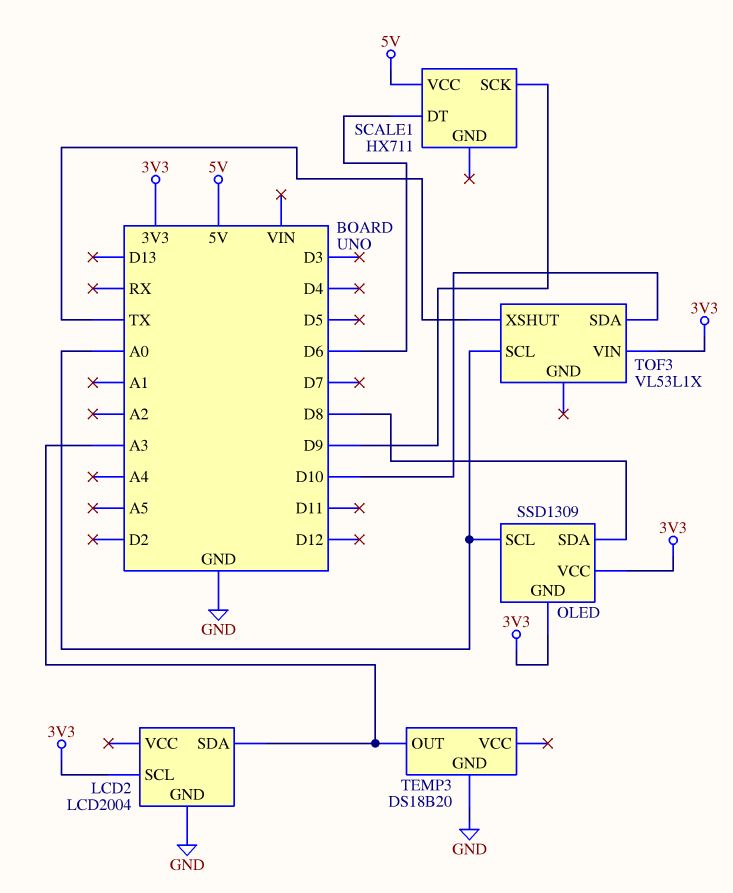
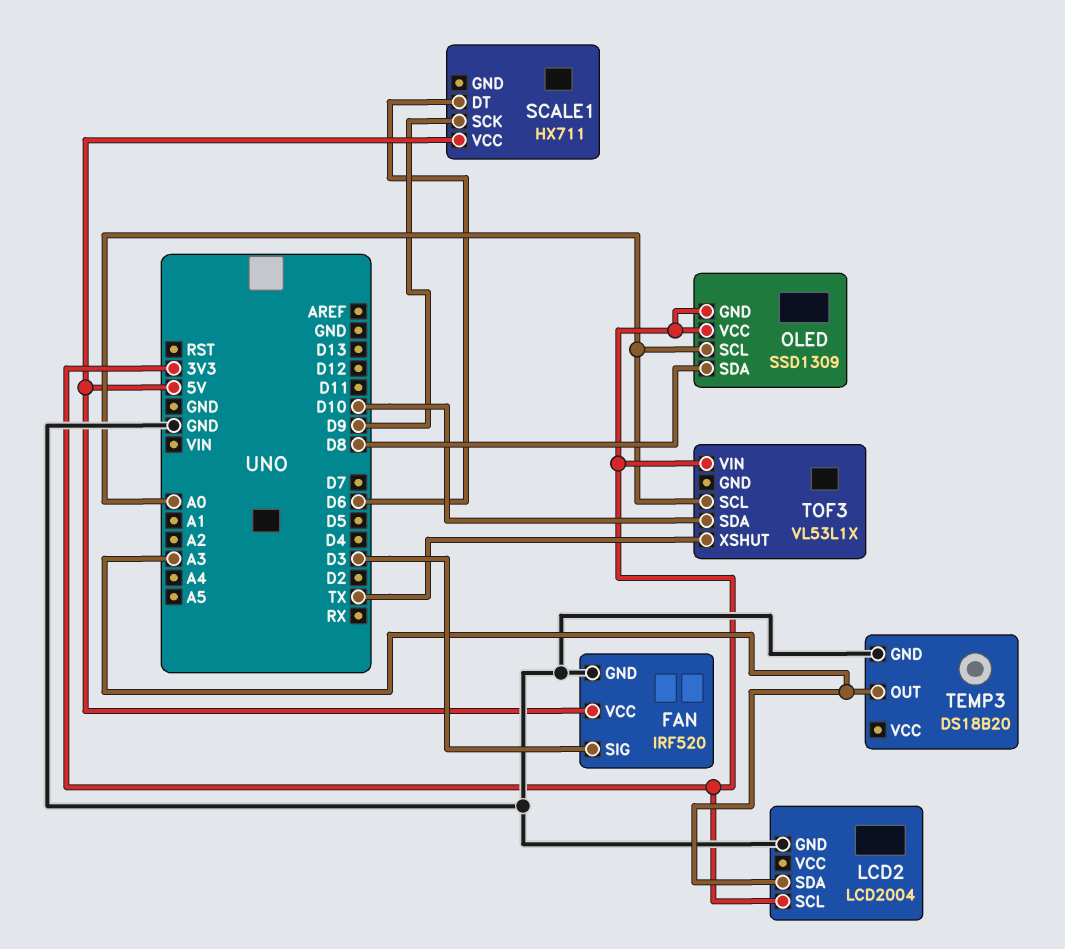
FAN: none -> IRF520
FAN pin GND: none -> GND
FAN pin SIG: none -> D3
FAN pin VCC: none -> 5V

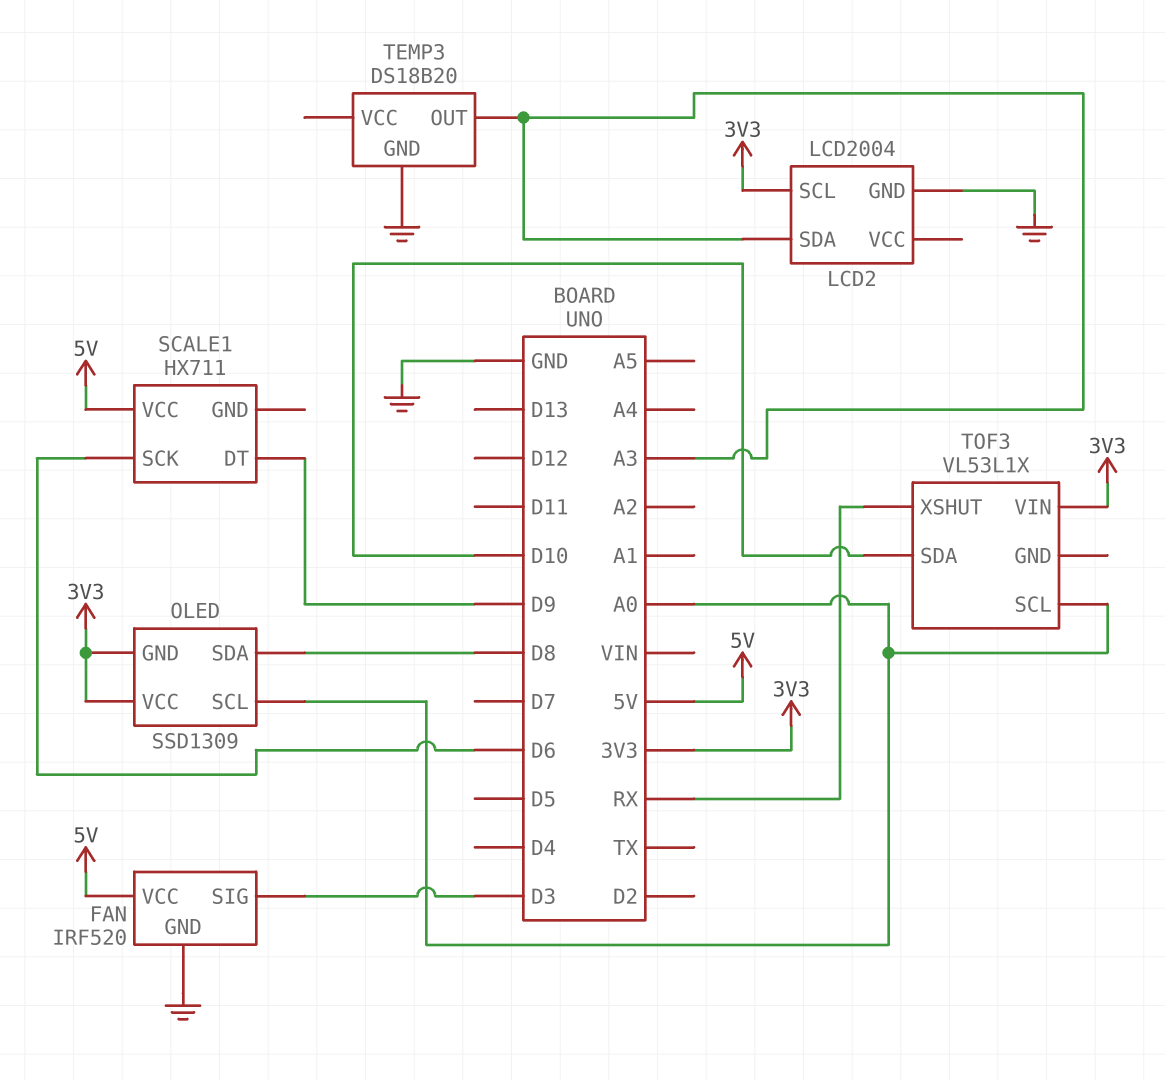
SCALE1 pin DT: D6 -> D9
SCALE1 pin SCK: D9 -> D6
TOF3 pin XSHUT: TX -> RX

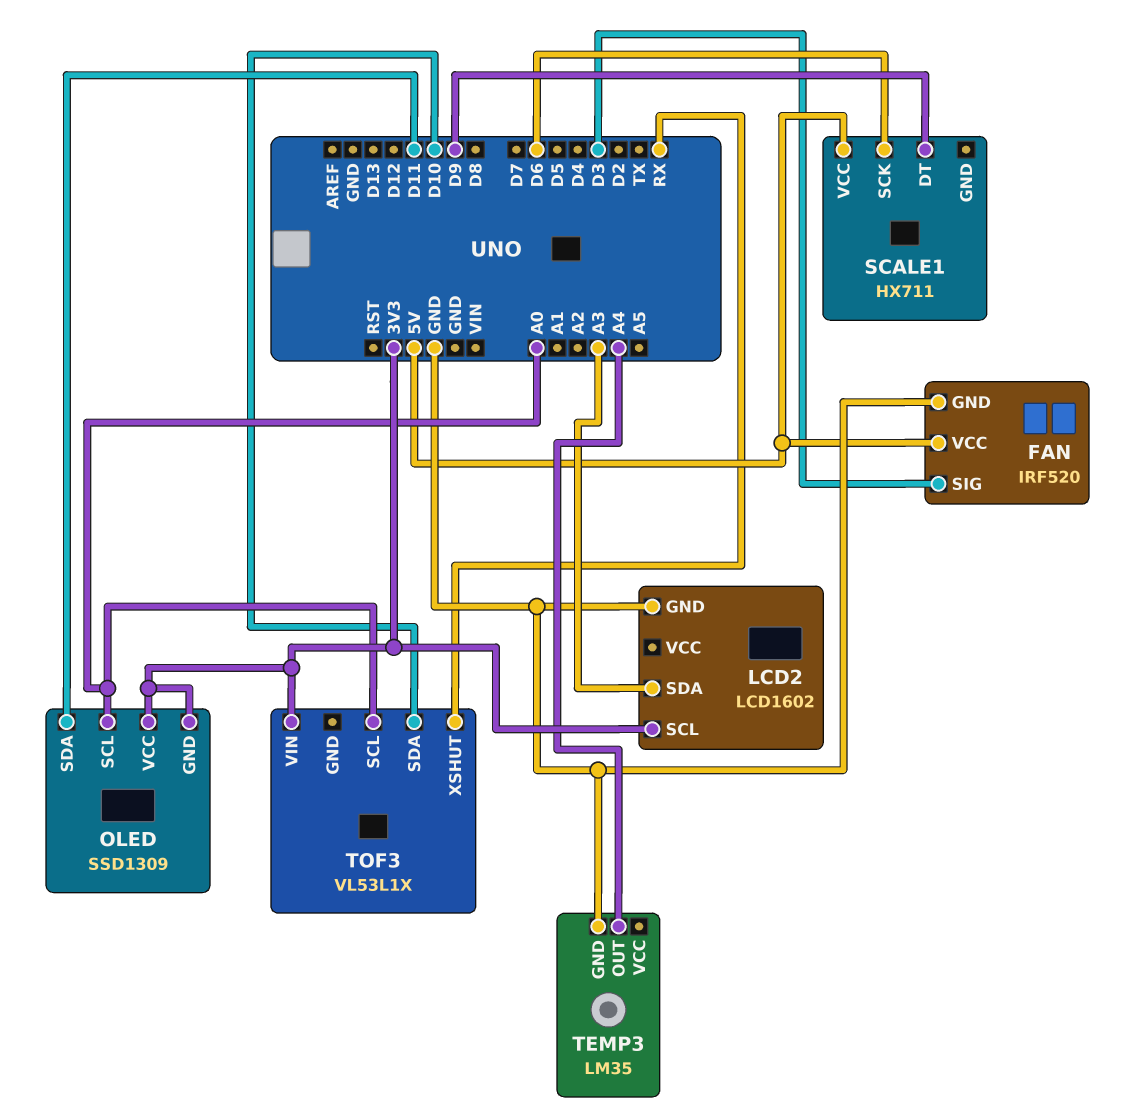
LCD2: LCD2004 -> LCD1602
OLED pin SDA: D8 -> D11
TEMP3: DS18B20 -> LM35
TEMP3 pin OUT: A3 -> A4

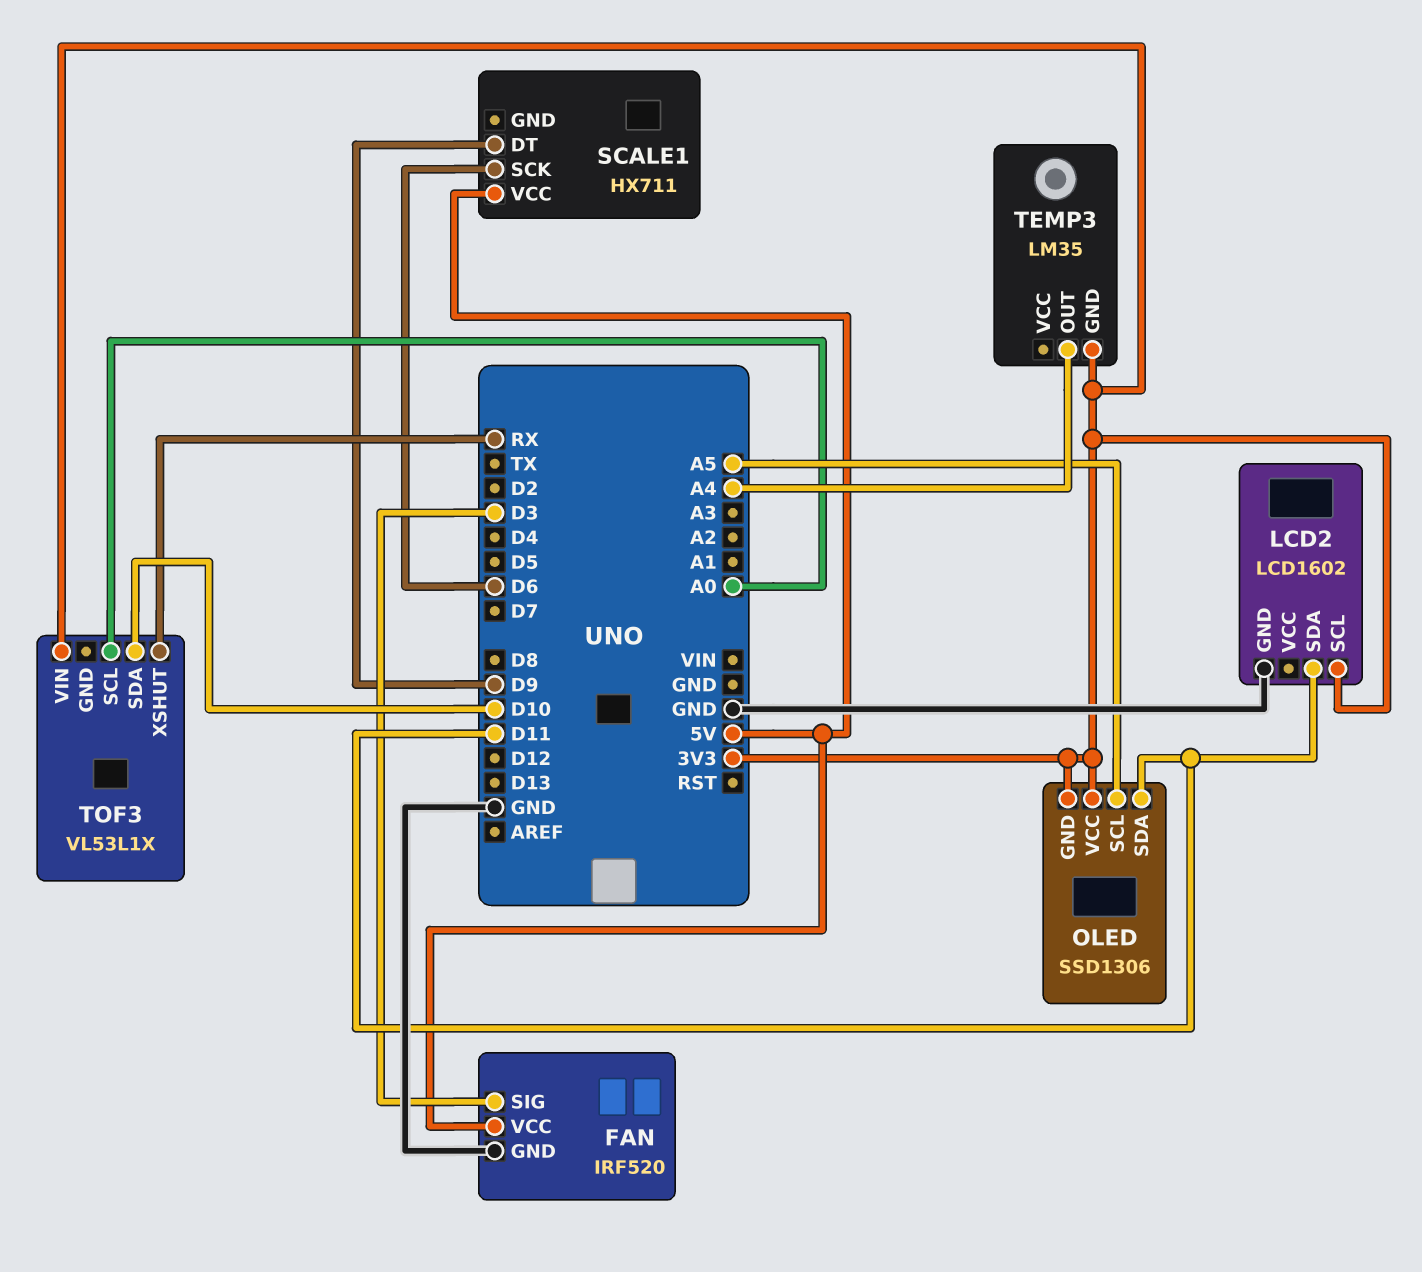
LCD2 pin SDA: A3 -> D11
OLED: SSD1309 -> SSD1306
OLED pin SCL: A0 -> A5
TEMP3 pin GND: GND -> 3V3

